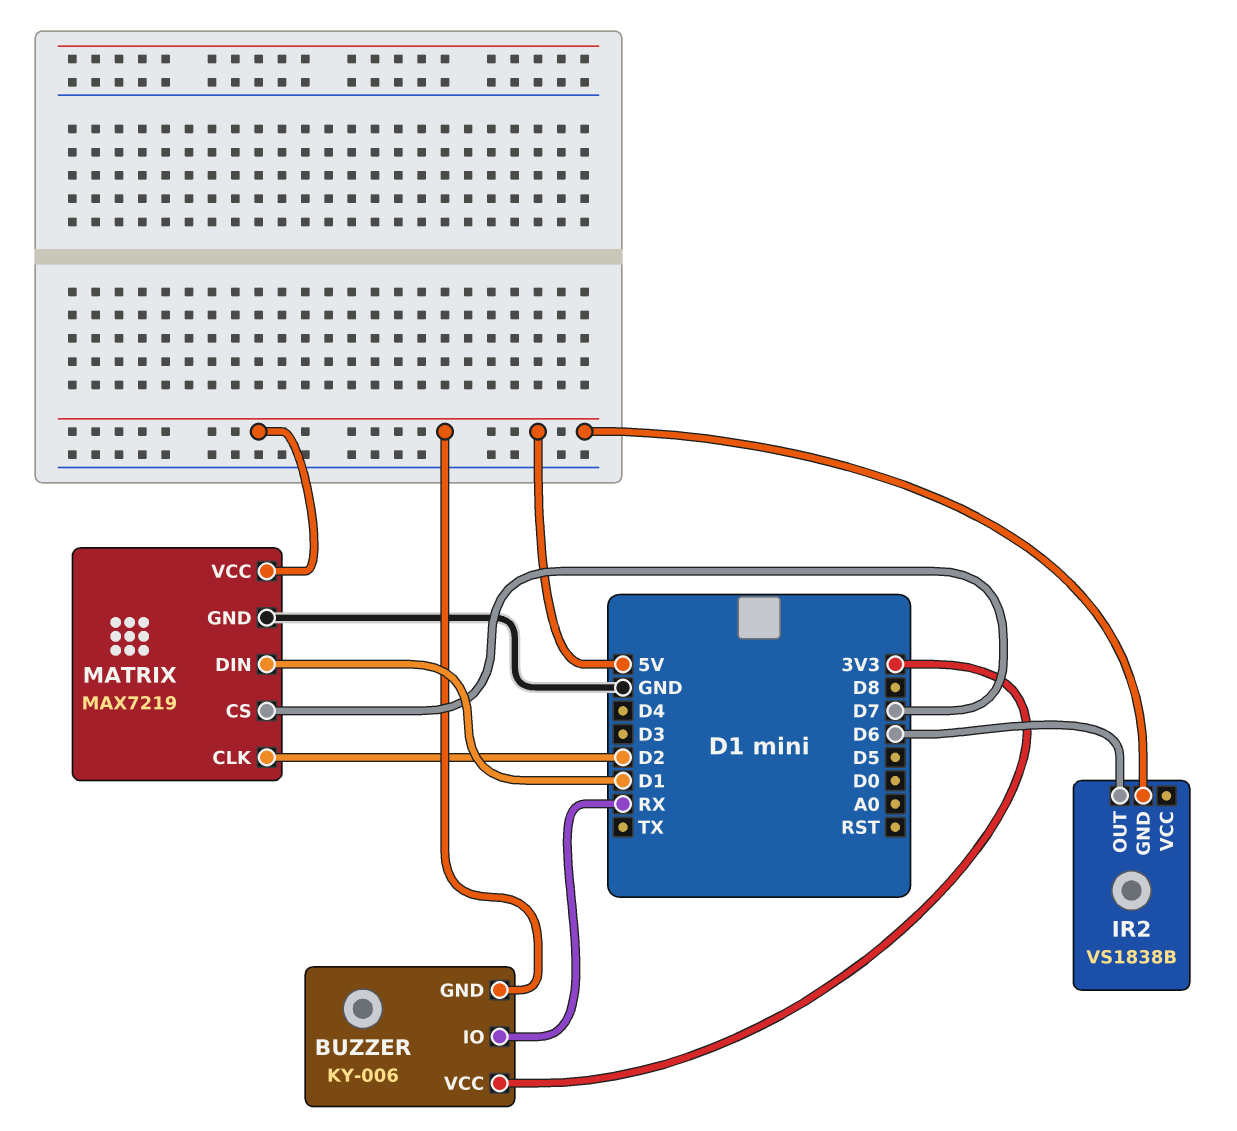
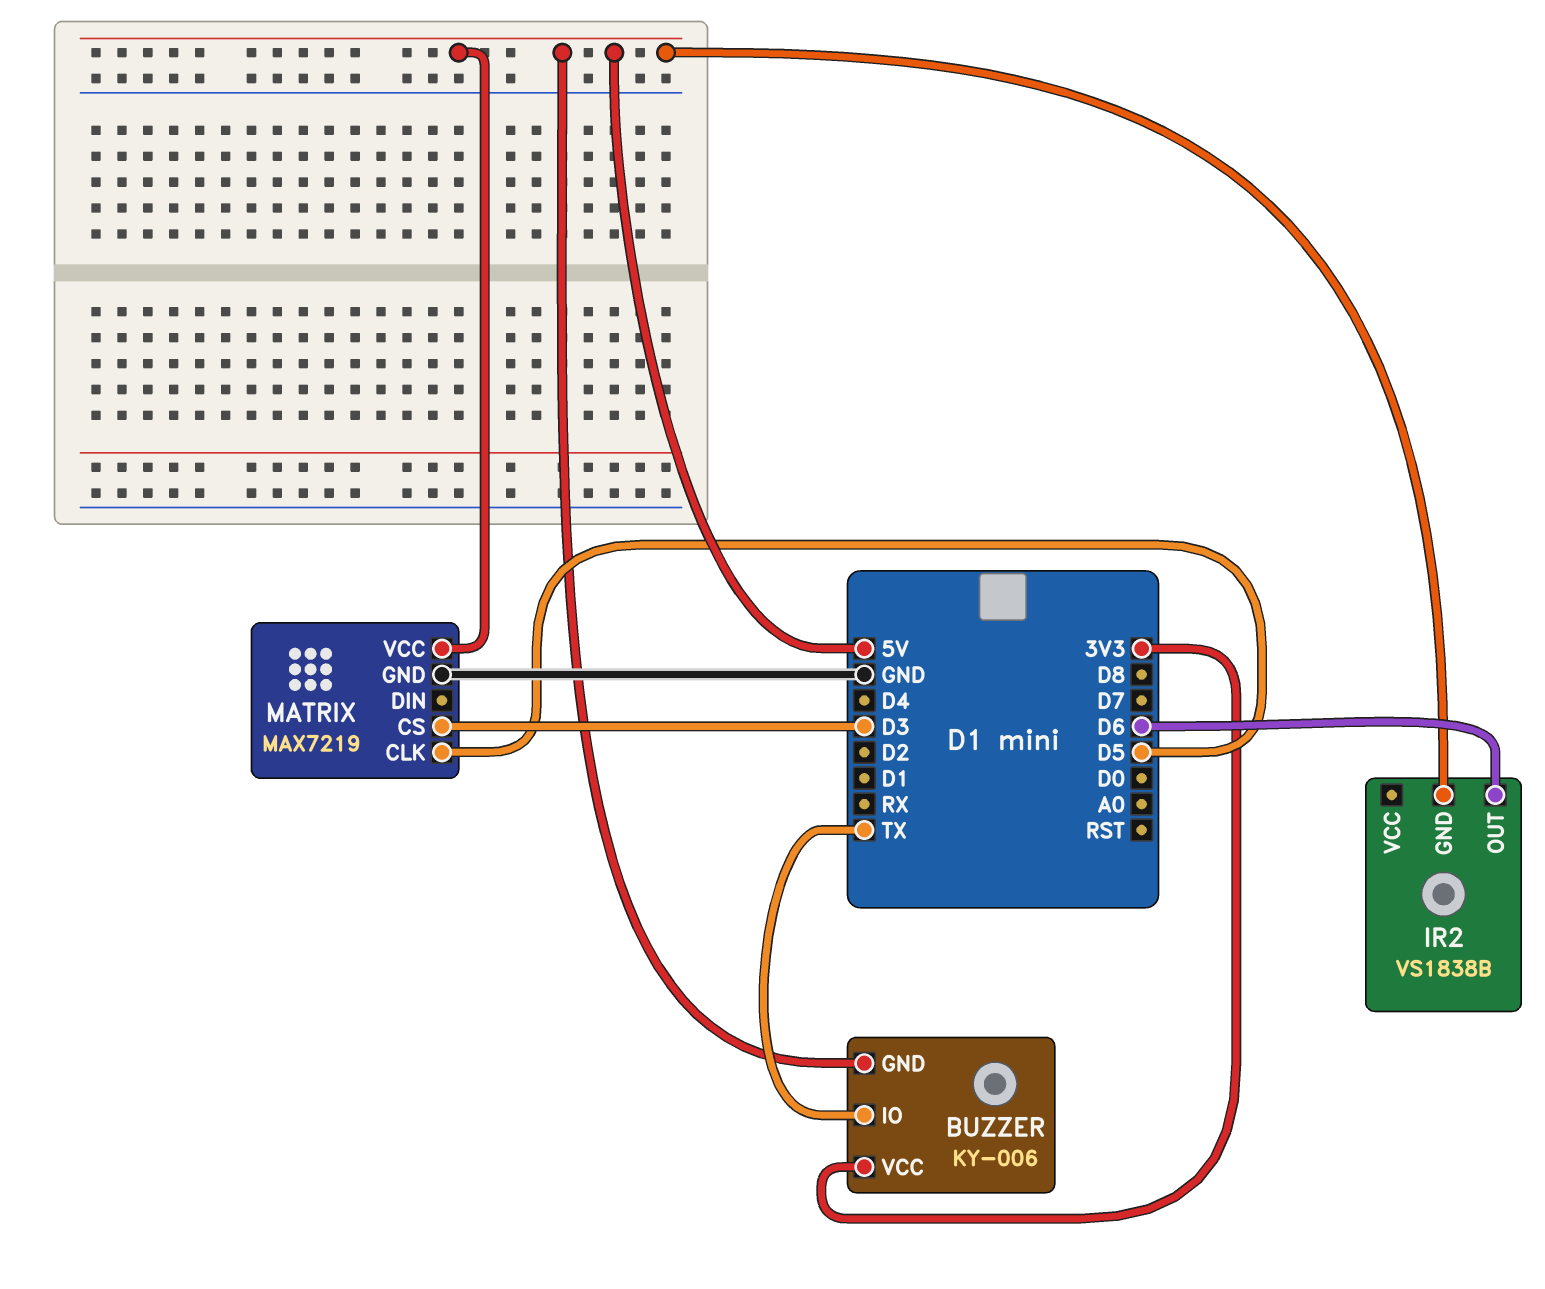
BUZZER pin IO: RX -> TX
MATRIX pin CLK: D2 -> D5
MATRIX pin CS: D7 -> D3
MATRIX pin DIN: D1 -> none

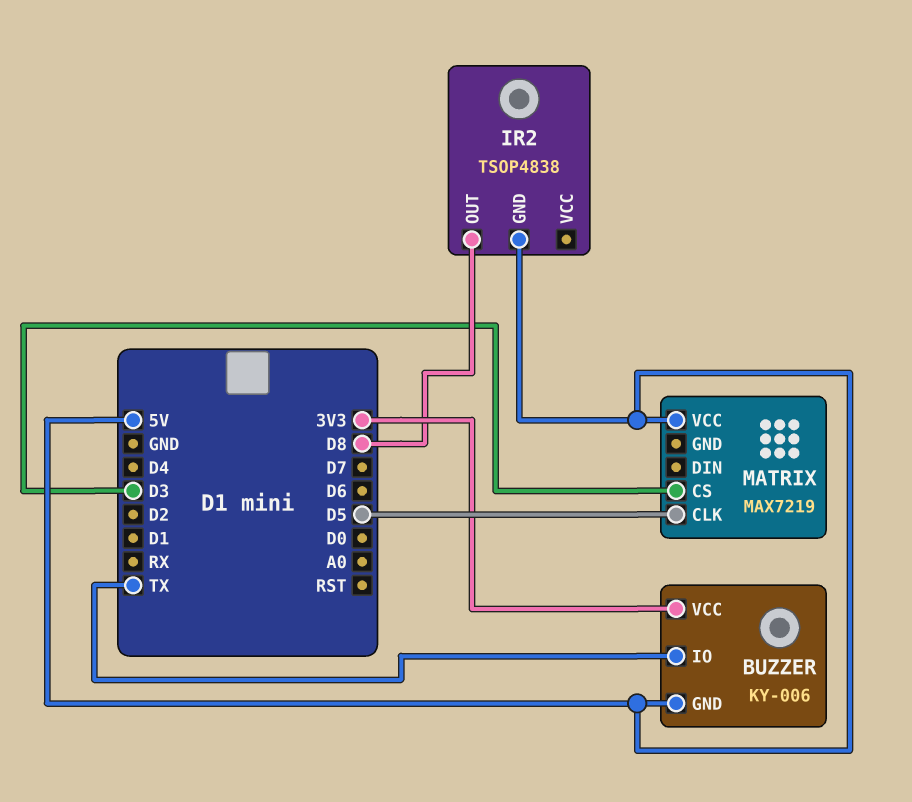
IR2: VS1838B -> TSOP4838
IR2 pin OUT: D6 -> D8
MATRIX pin GND: GND -> none

